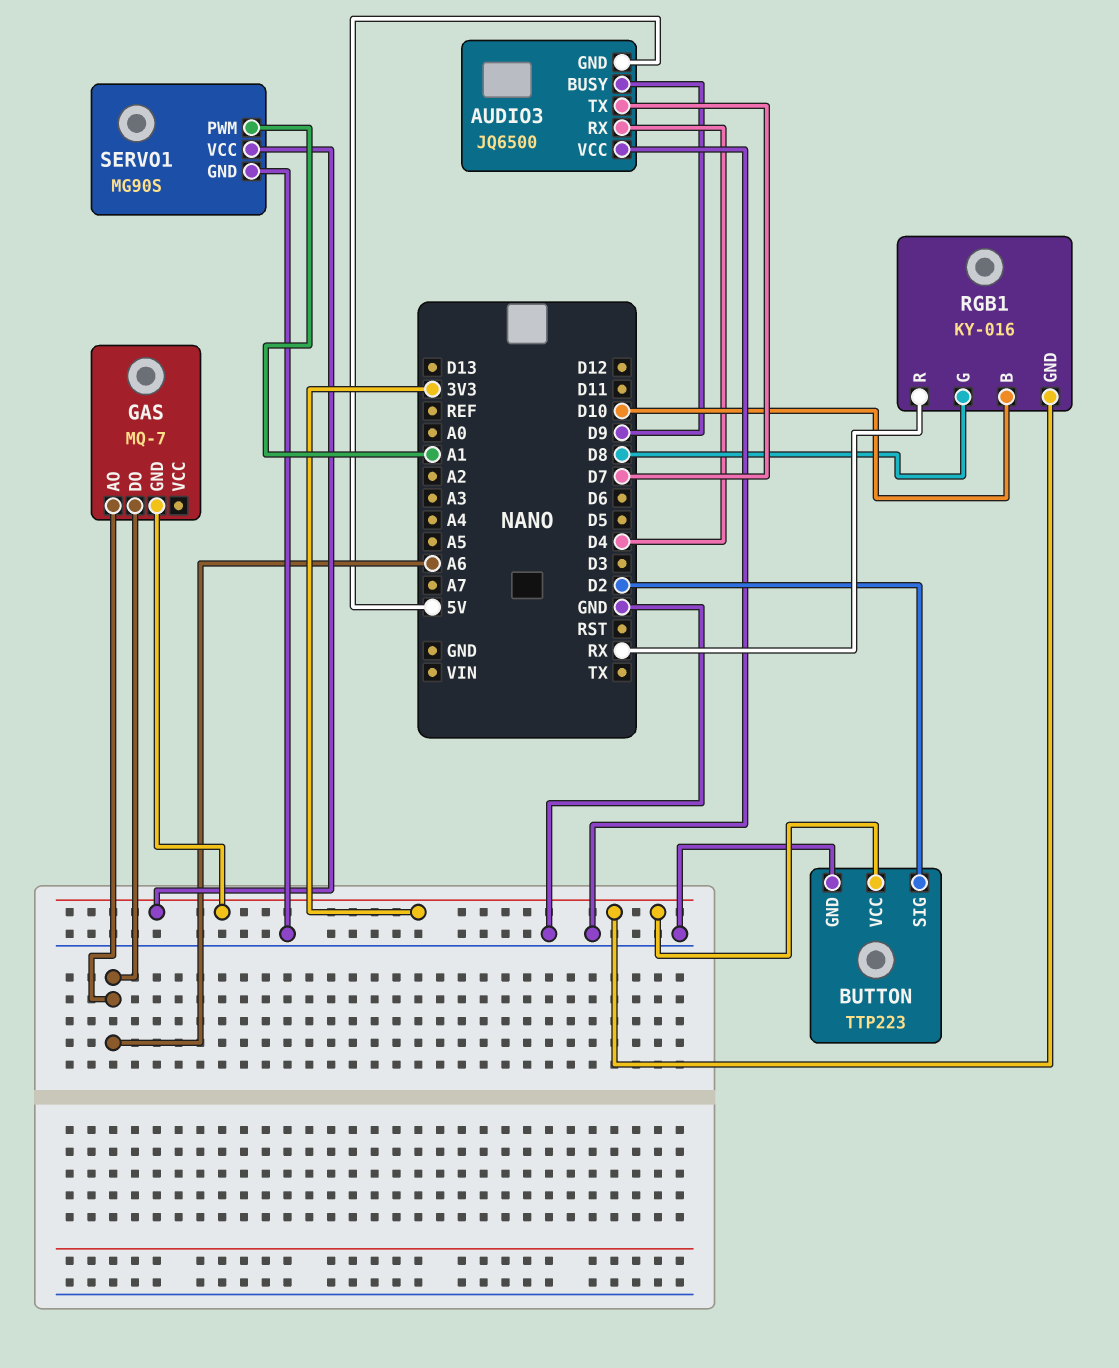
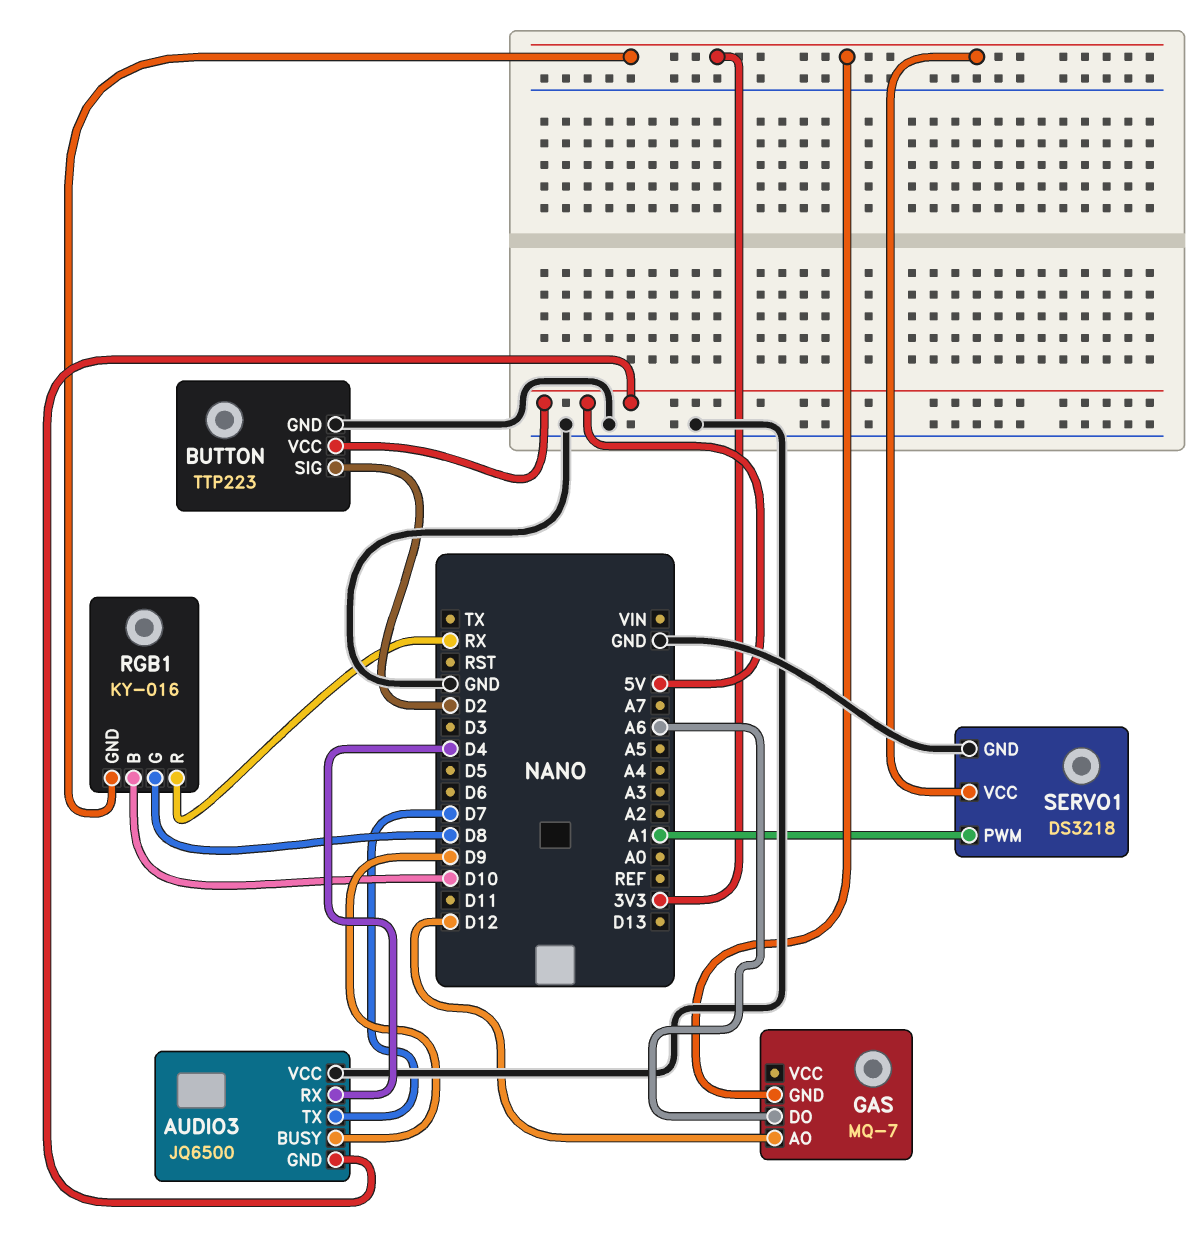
BUTTON pin VCC: 3V3 -> 5V
GAS pin AO: A6 -> D12
SERVO1: MG90S -> DS3218

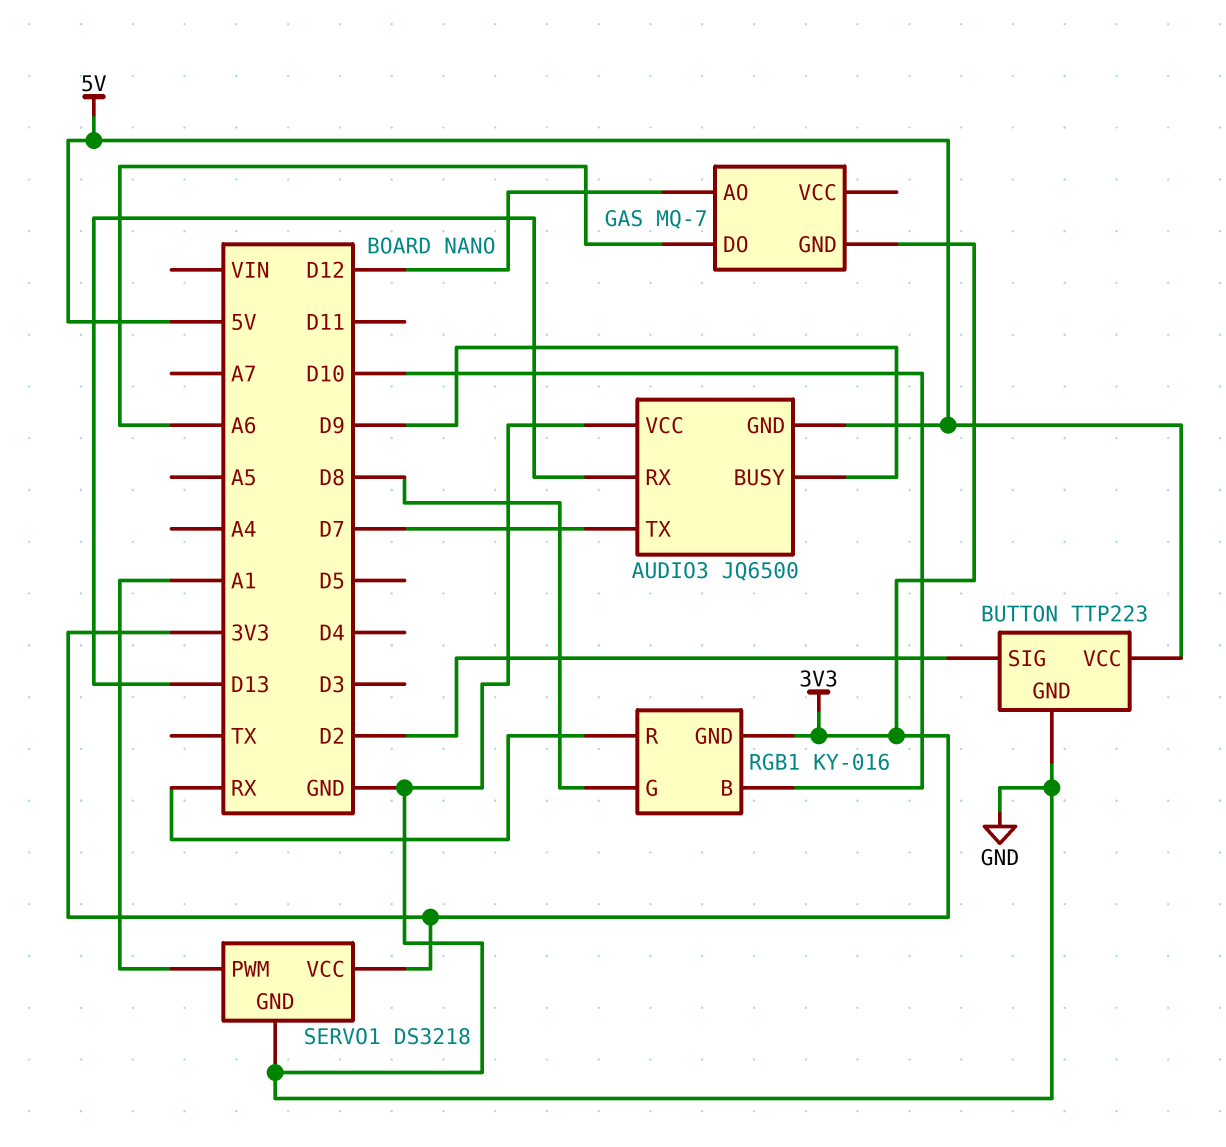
AUDIO3 pin RX: D4 -> D13

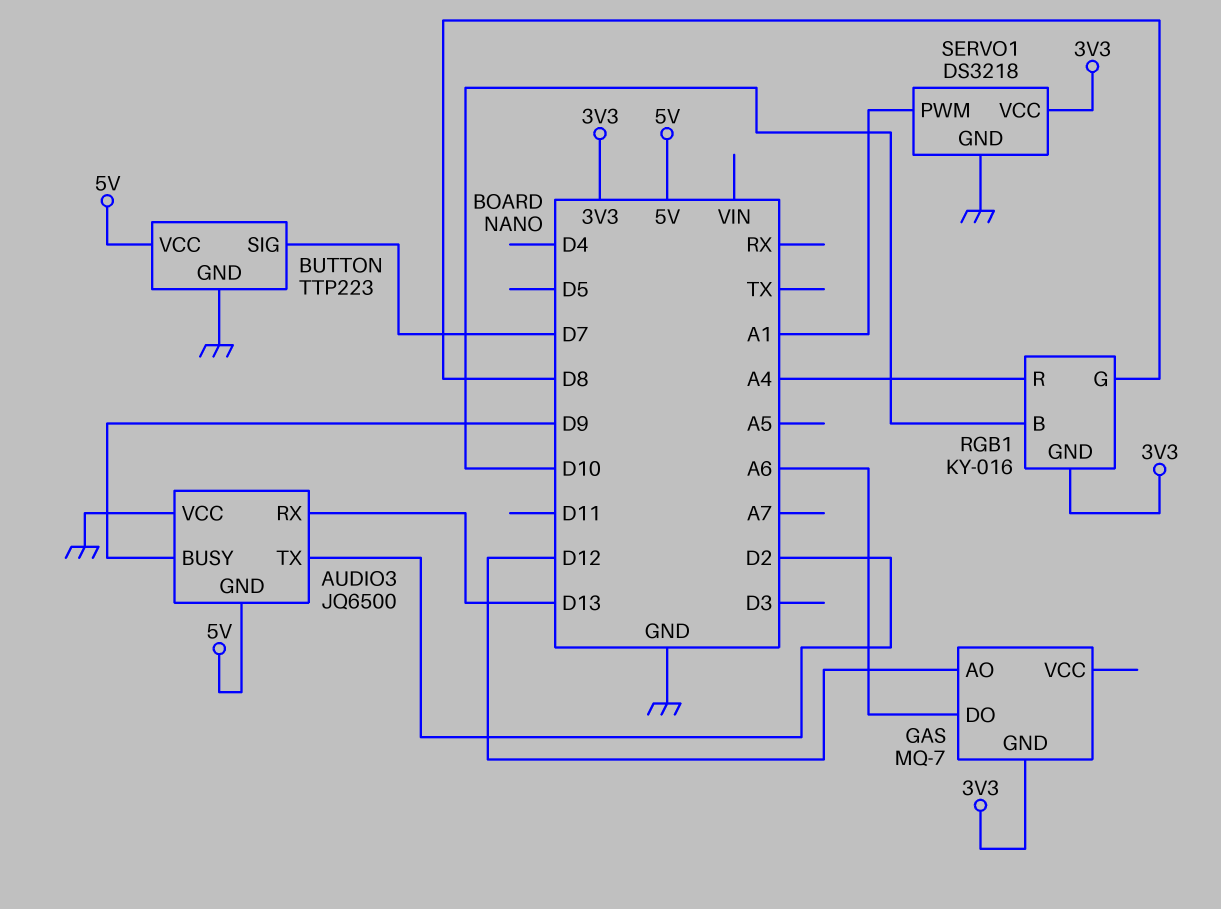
AUDIO3 pin TX: D7 -> D2
BUTTON pin SIG: D2 -> D7
RGB1 pin R: RX -> A4

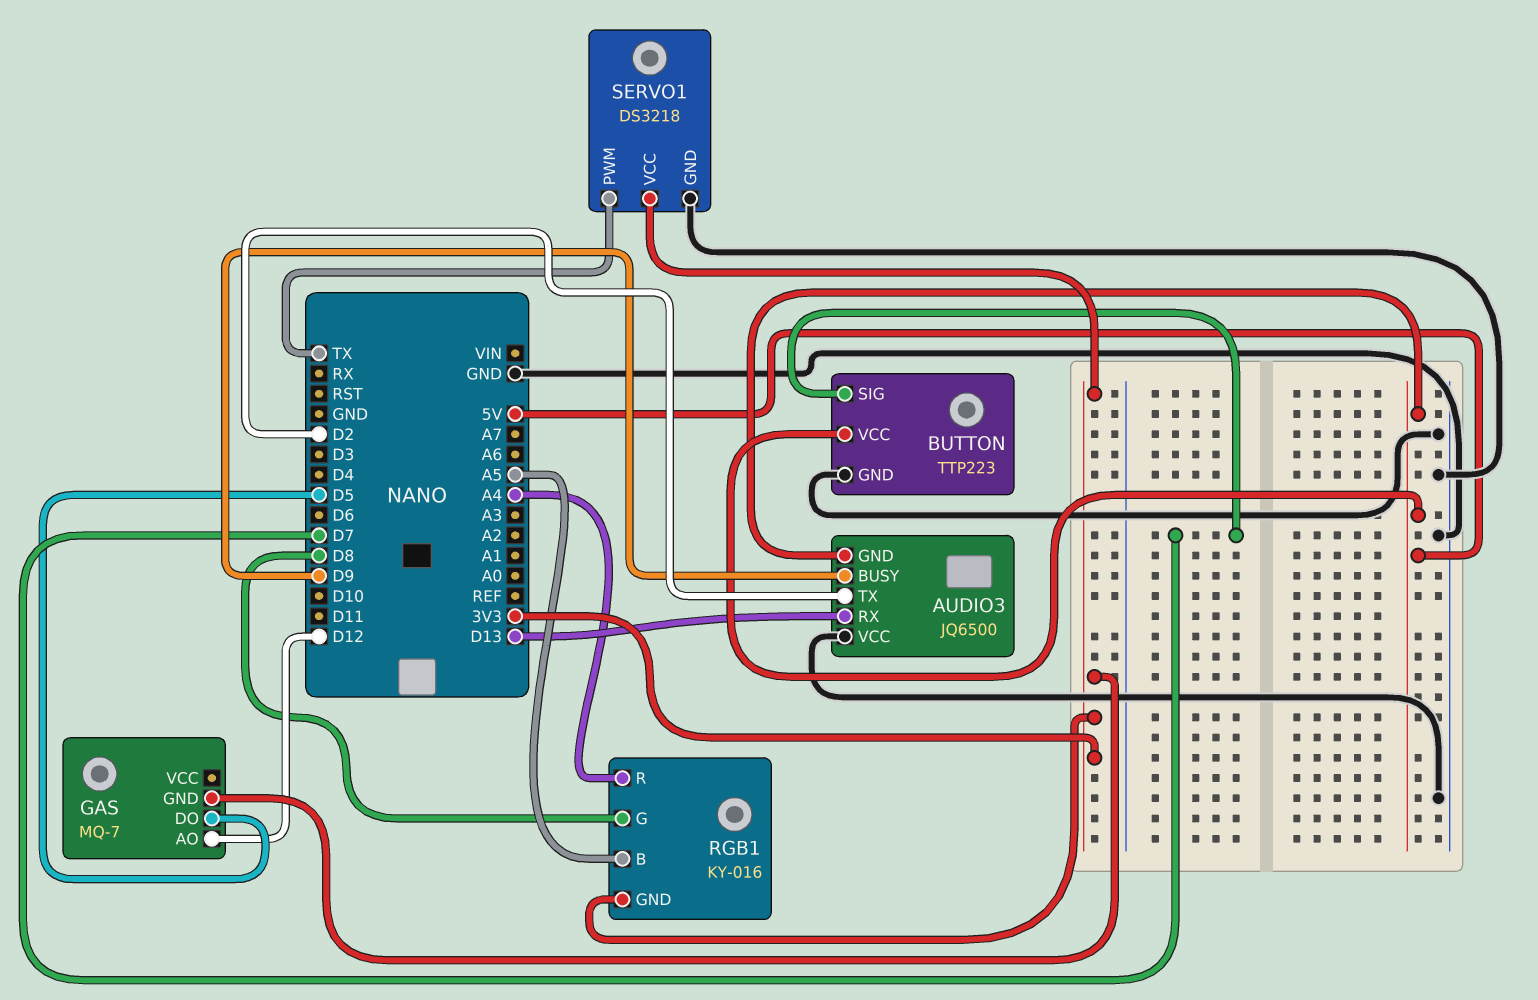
GAS pin DO: A6 -> D5
RGB1 pin B: D10 -> A5
SERVO1 pin PWM: A1 -> TX

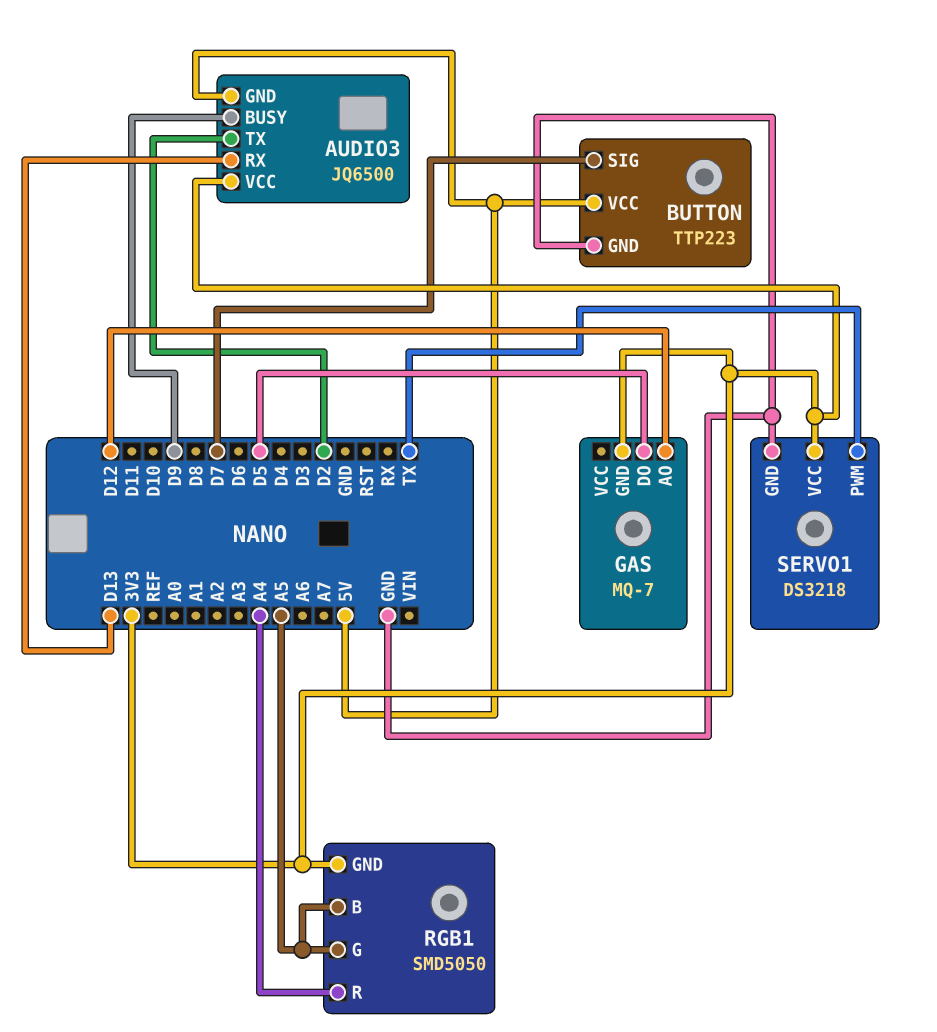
AUDIO3 pin VCC: GND -> 3V3
RGB1: KY-016 -> SMD5050
RGB1 pin G: D8 -> A5

